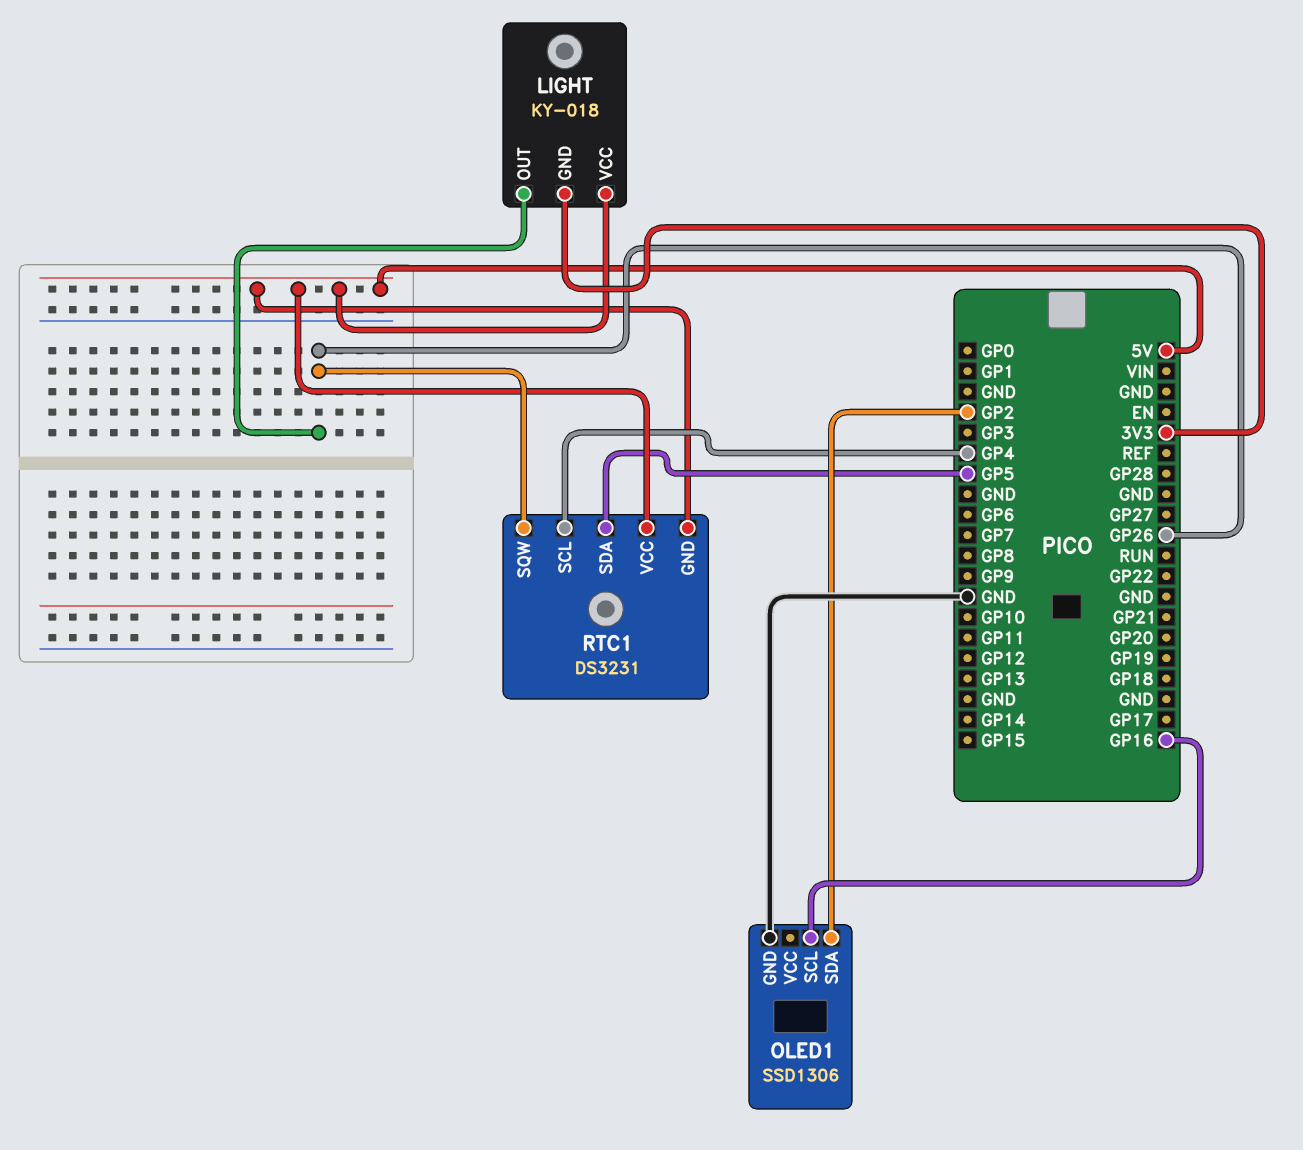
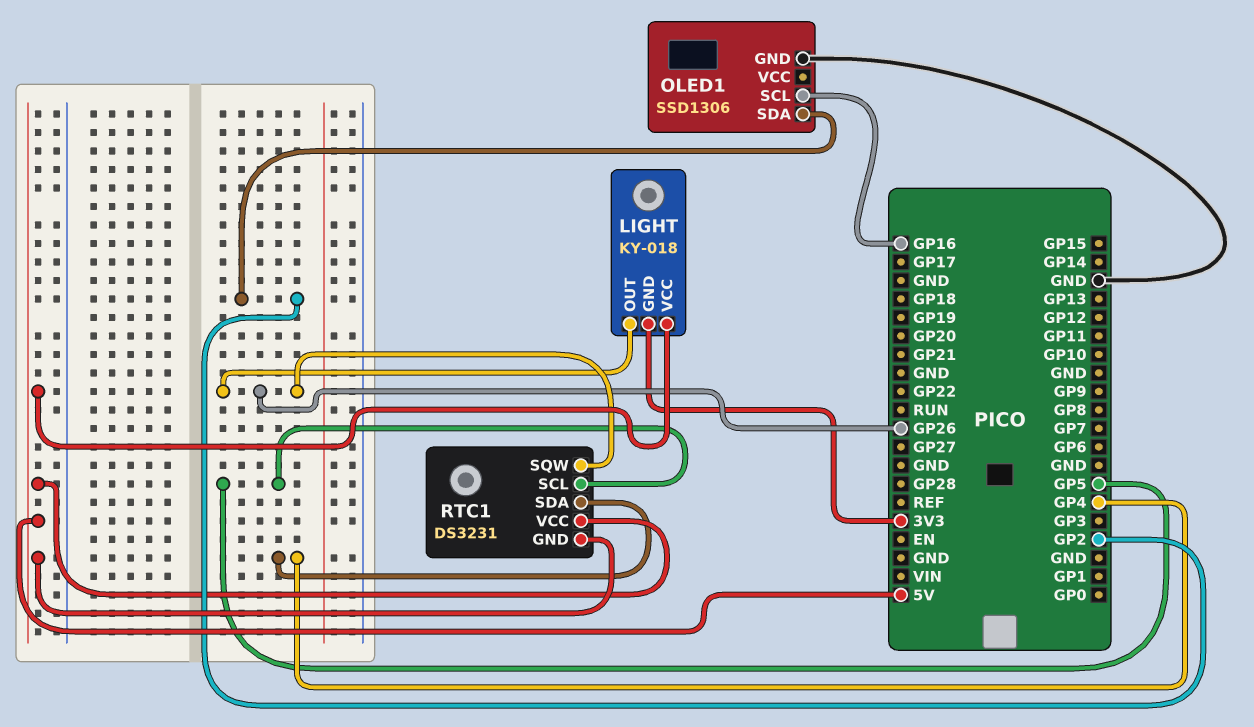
RTC1 pin SCL: GP4 -> GP5
RTC1 pin SDA: GP5 -> GP4

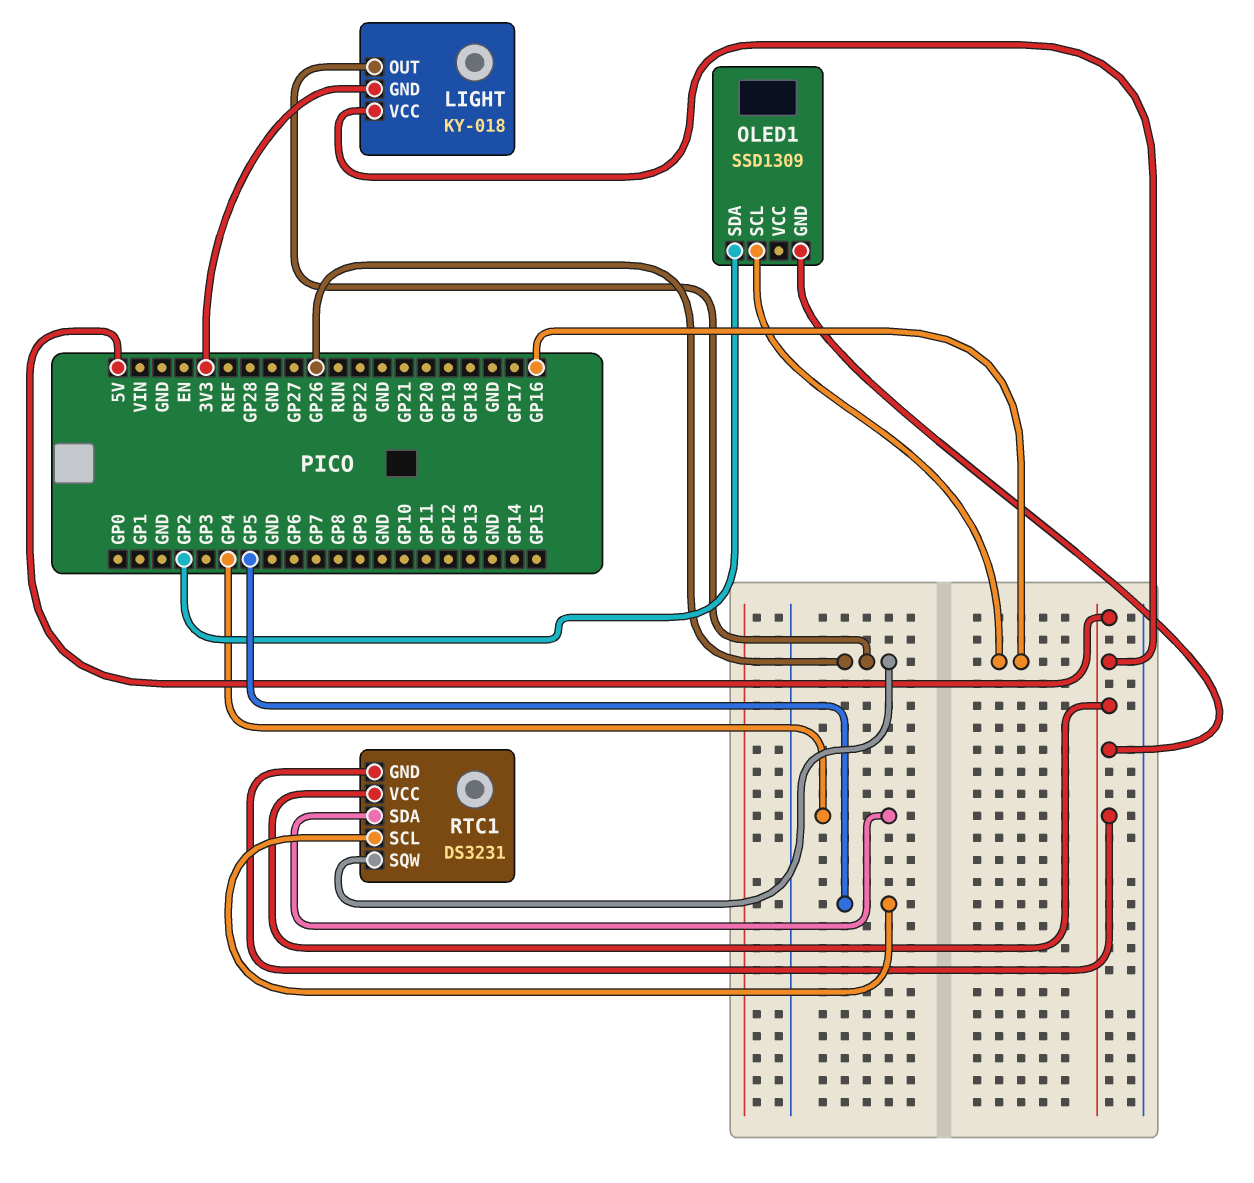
OLED1: SSD1306 -> SSD1309
OLED1 pin GND: GND -> 5V

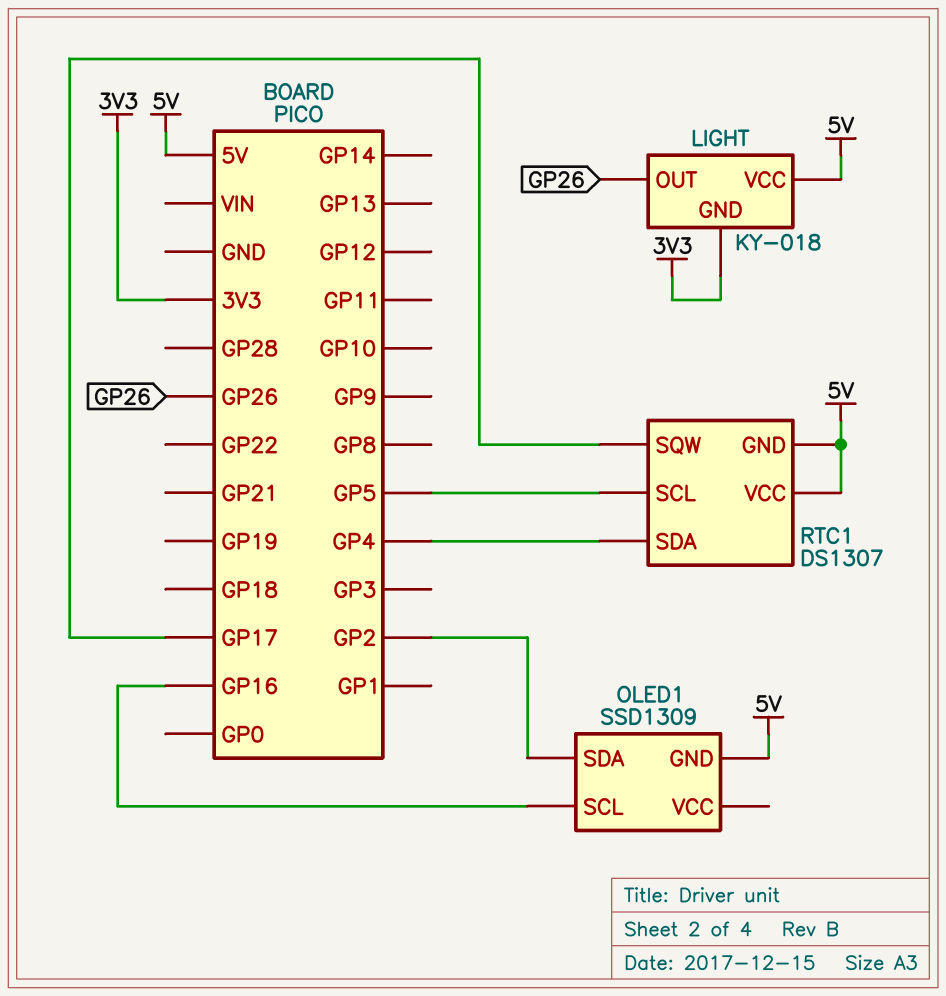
RTC1: DS3231 -> DS1307
RTC1 pin SQW: GP26 -> GP17

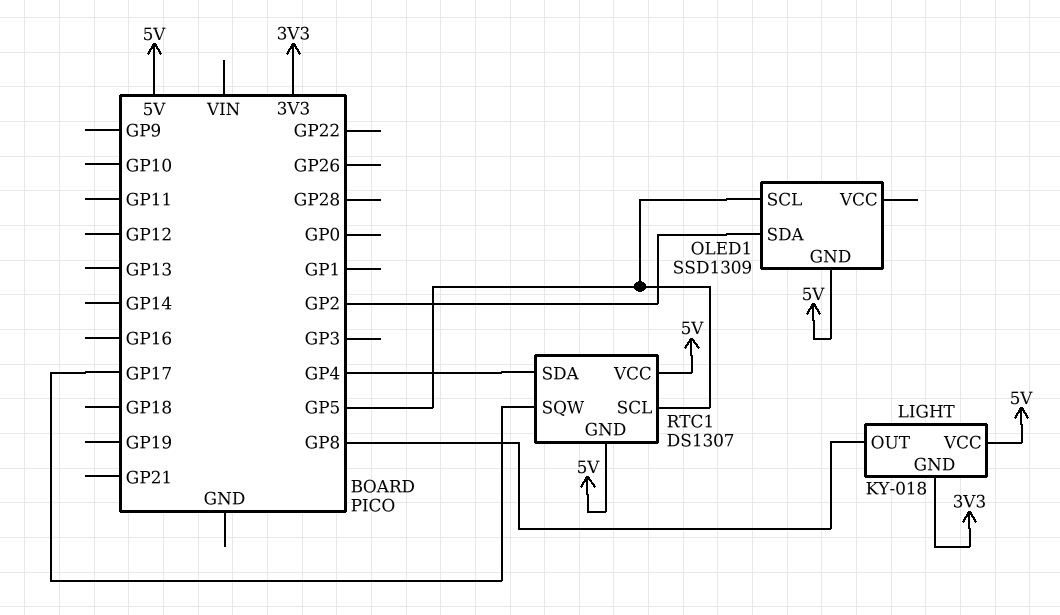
LIGHT pin OUT: GP26 -> GP8
OLED1 pin SCL: GP16 -> GP5

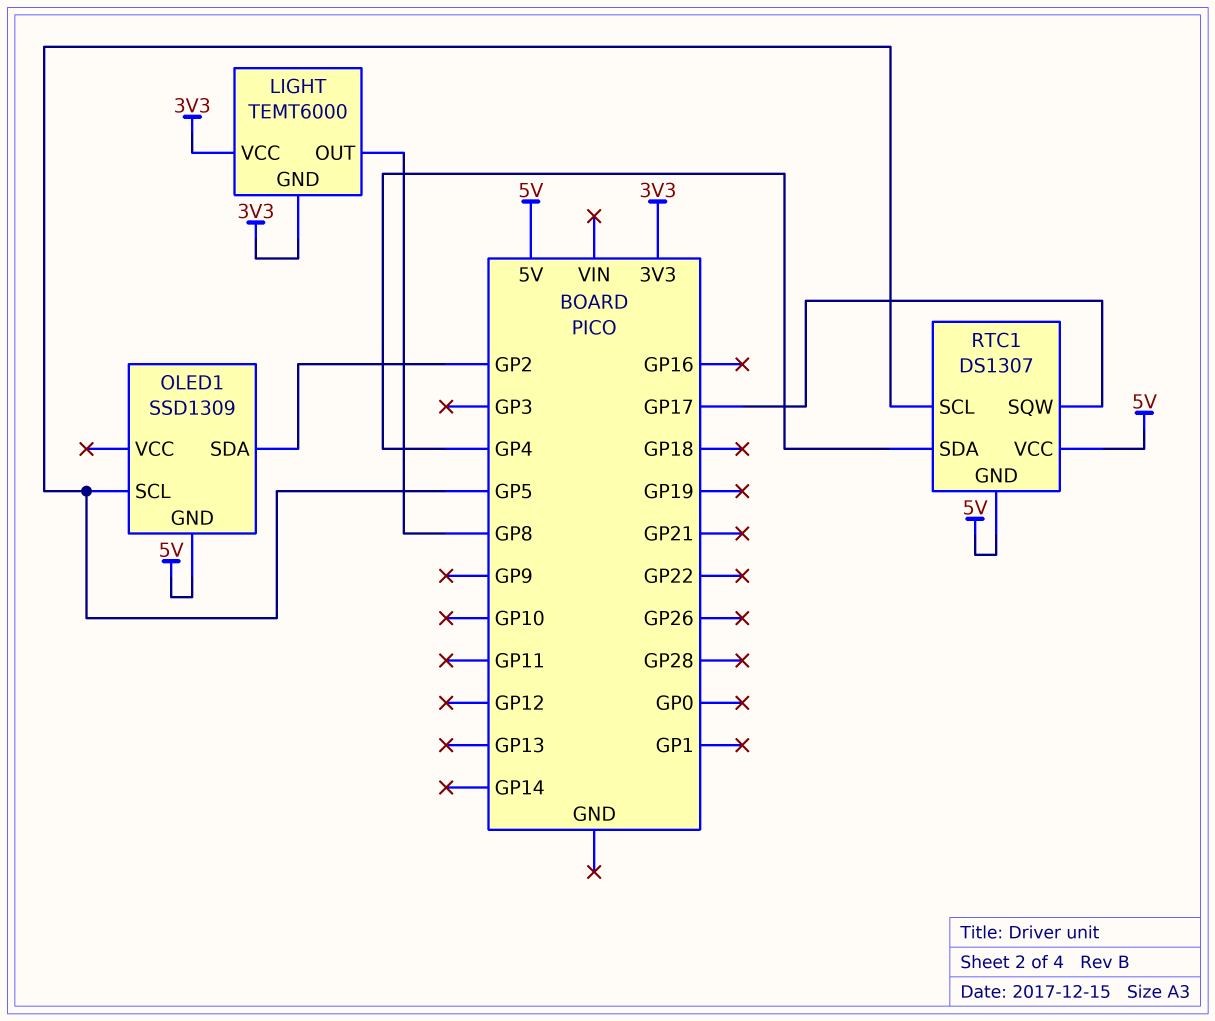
LIGHT: KY-018 -> TEMT6000
LIGHT pin VCC: 5V -> 3V3

